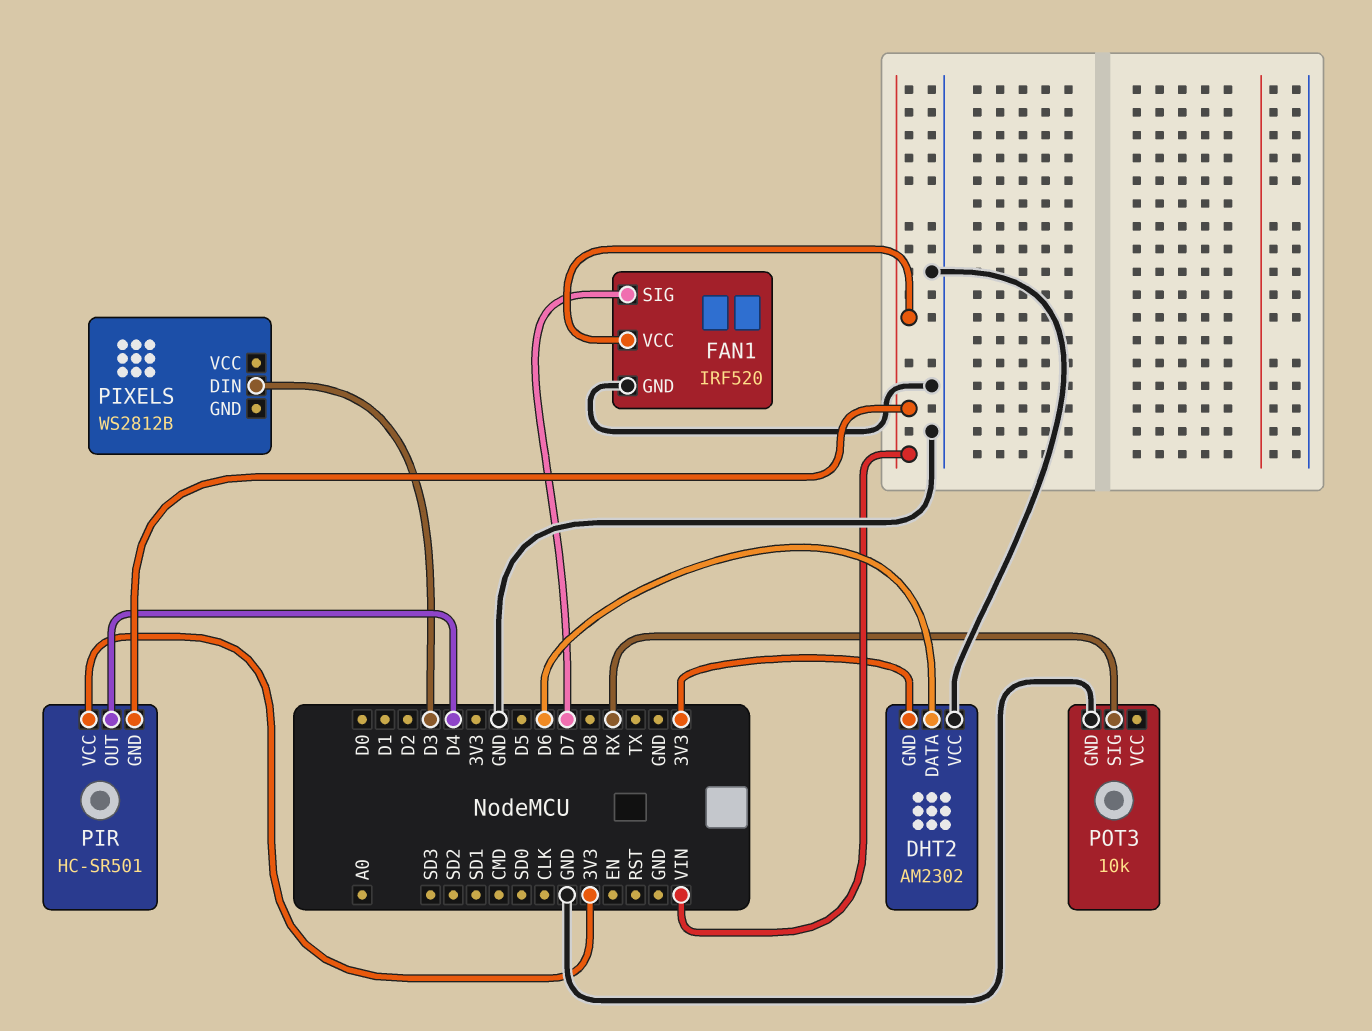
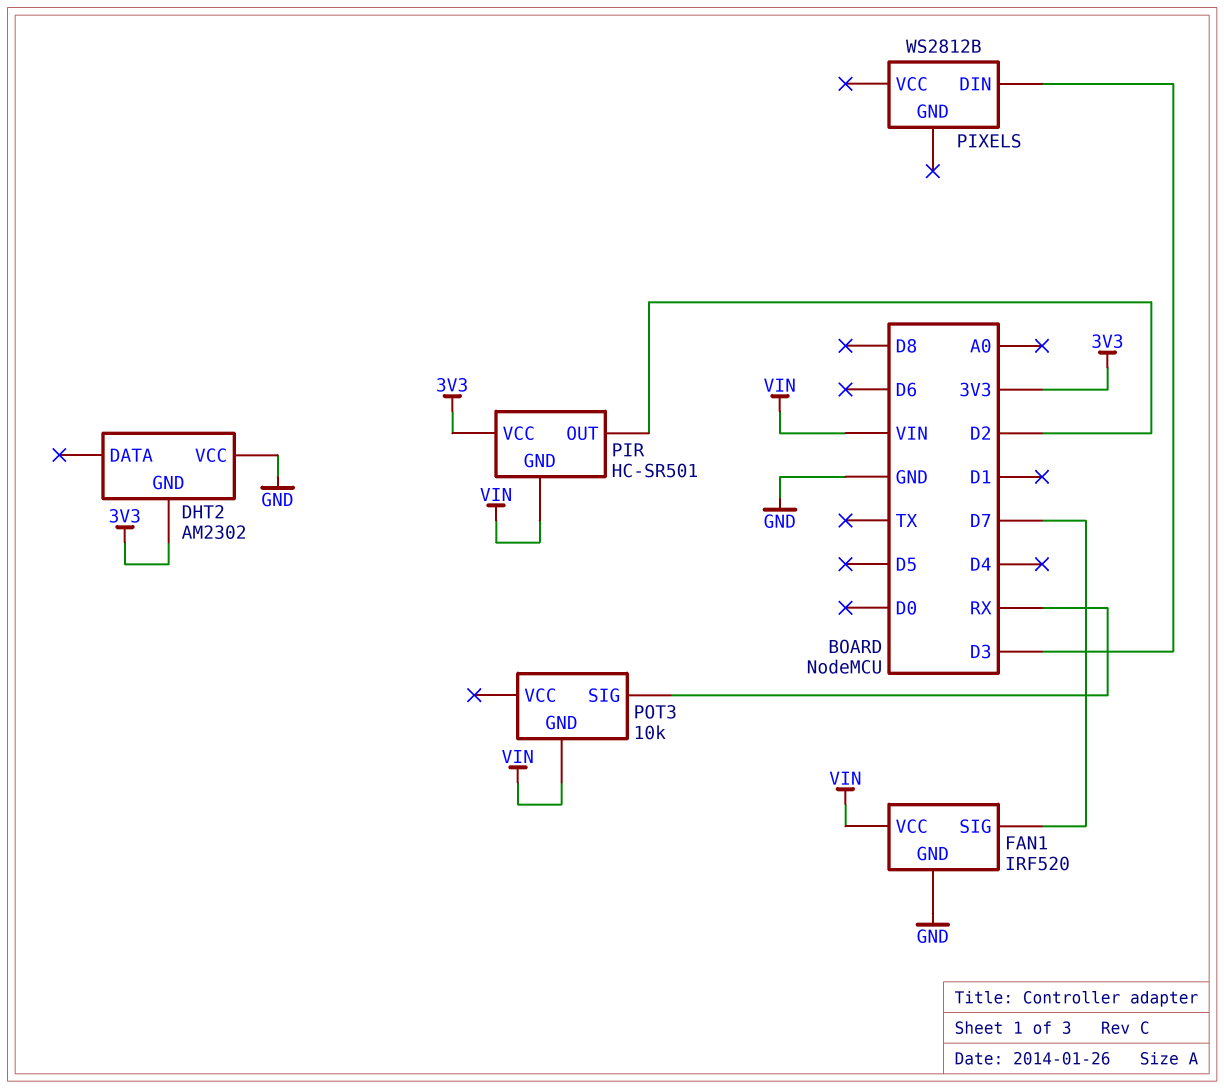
DHT2 pin DATA: D6 -> none
PIR pin OUT: D4 -> D2
POT3 pin GND: GND -> VIN

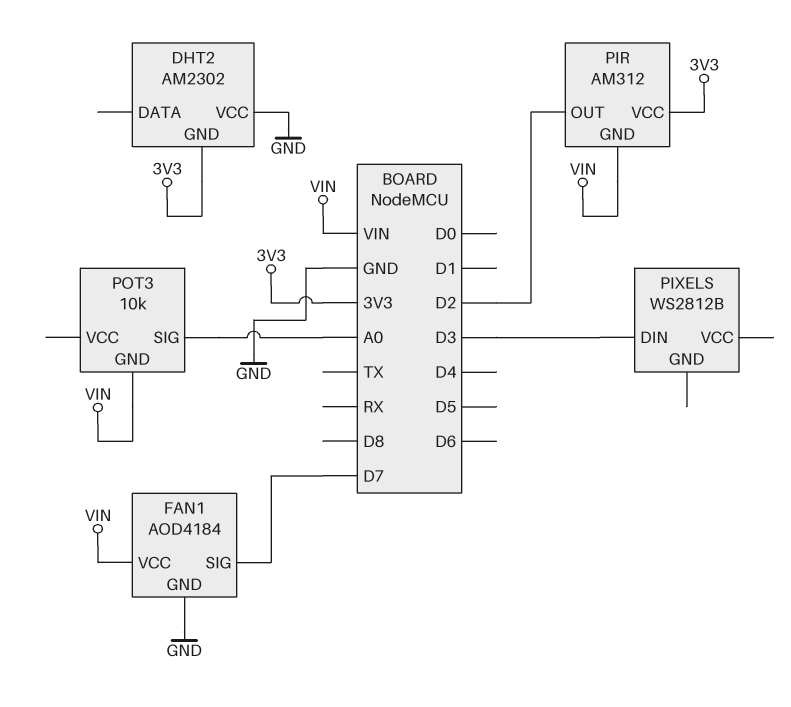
FAN1: IRF520 -> AOD4184
PIR: HC-SR501 -> AM312
POT3 pin SIG: RX -> A0

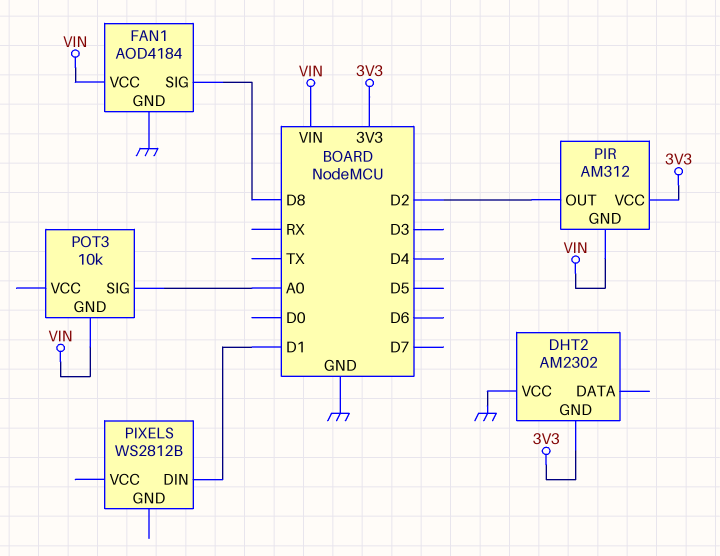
FAN1 pin SIG: D7 -> D8
PIXELS pin DIN: D3 -> D1

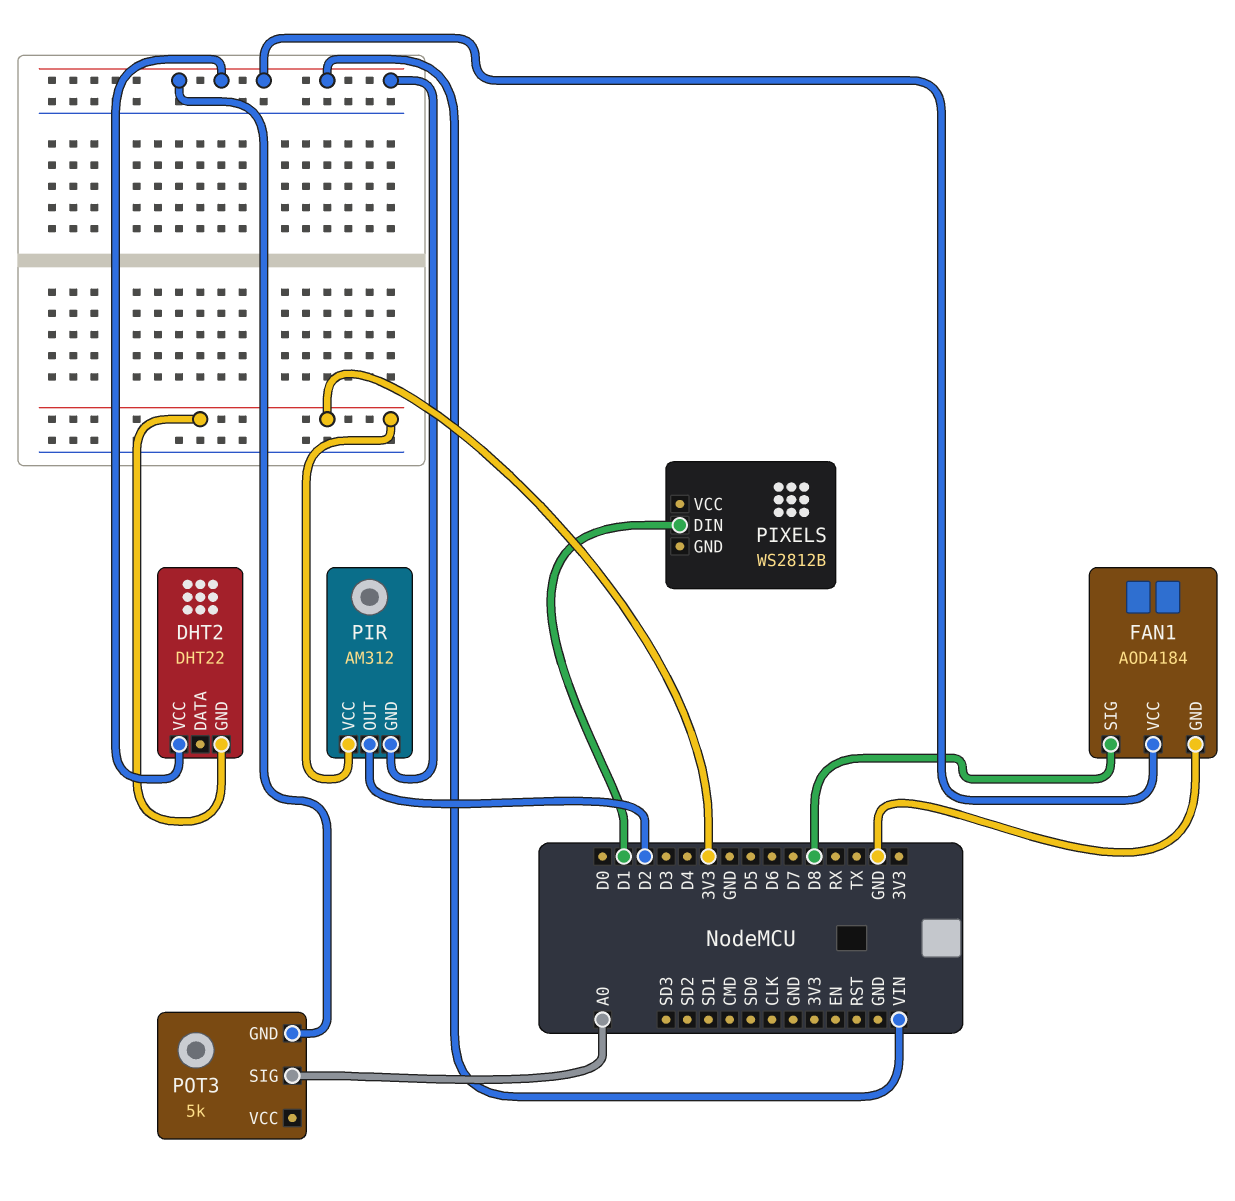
DHT2: AM2302 -> DHT22
DHT2 pin VCC: GND -> VIN
POT3: 10k -> 5k

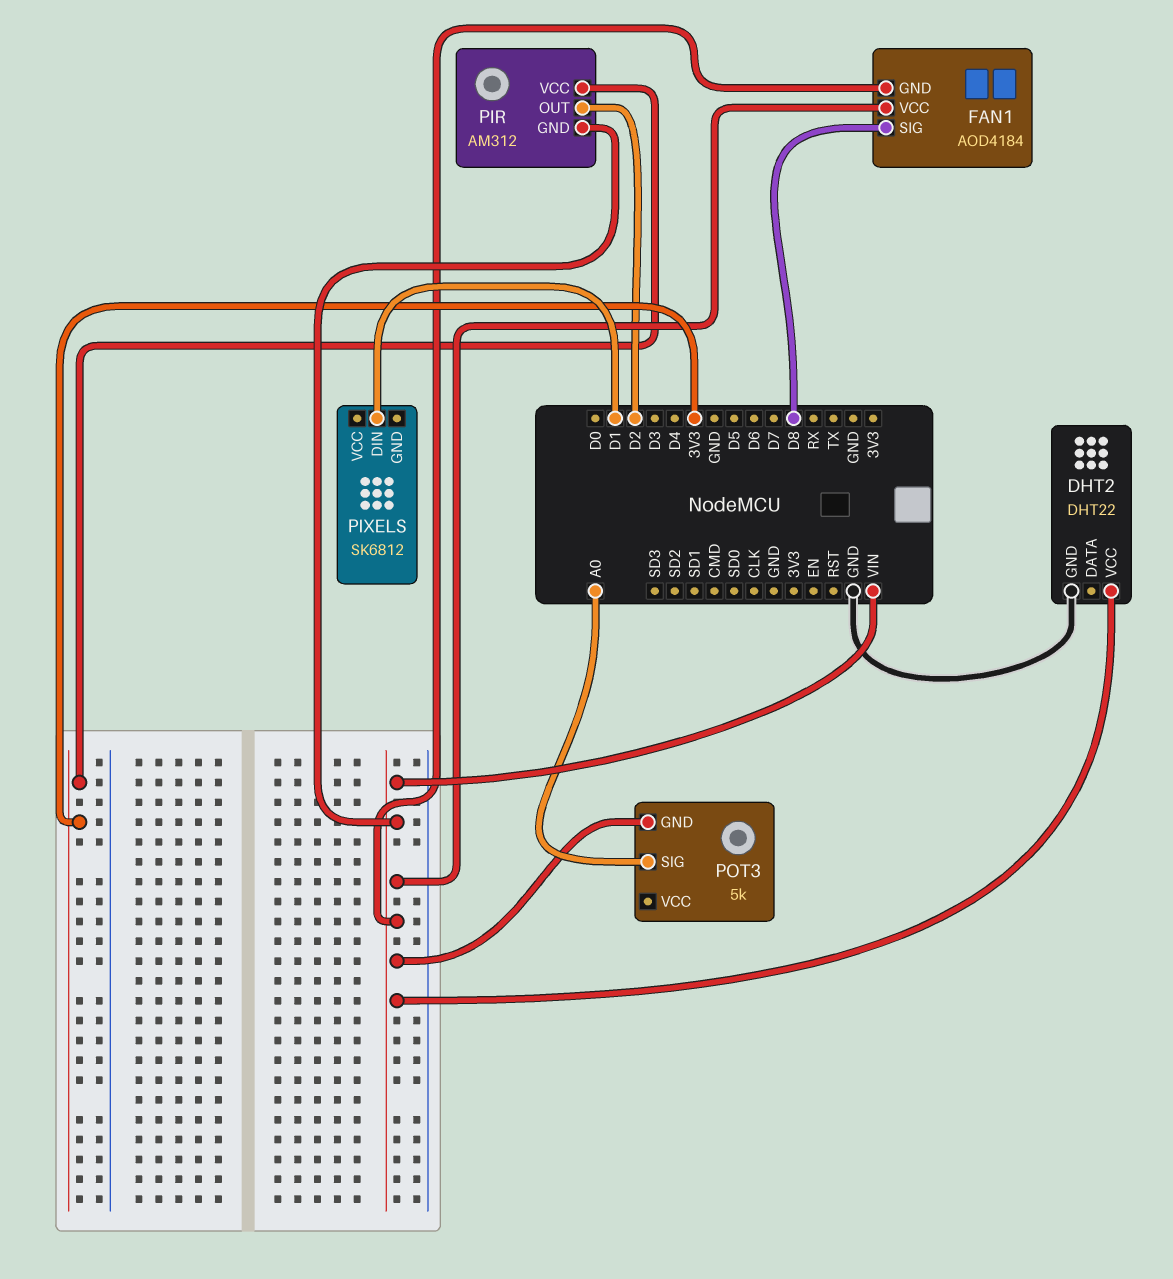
DHT2 pin GND: 3V3 -> GND
FAN1 pin GND: GND -> VIN
PIXELS: WS2812B -> SK6812

